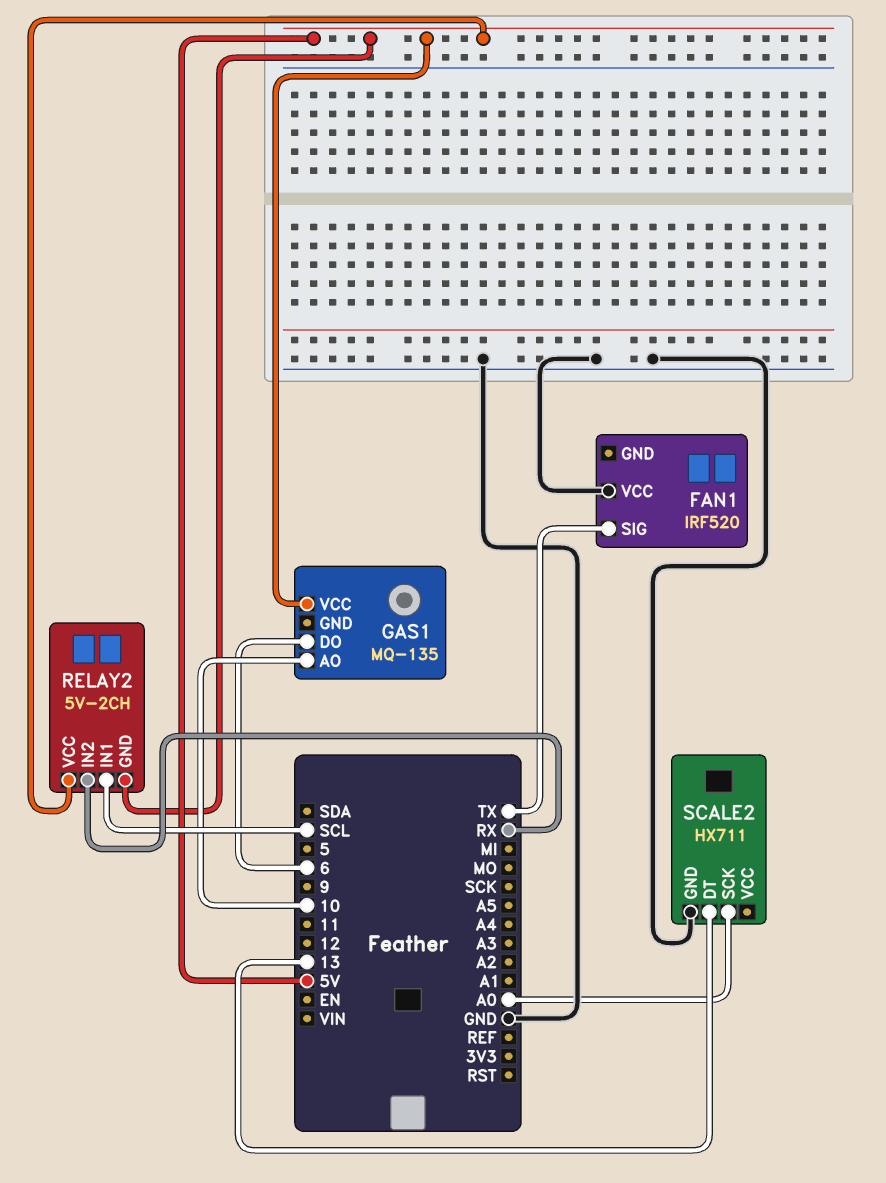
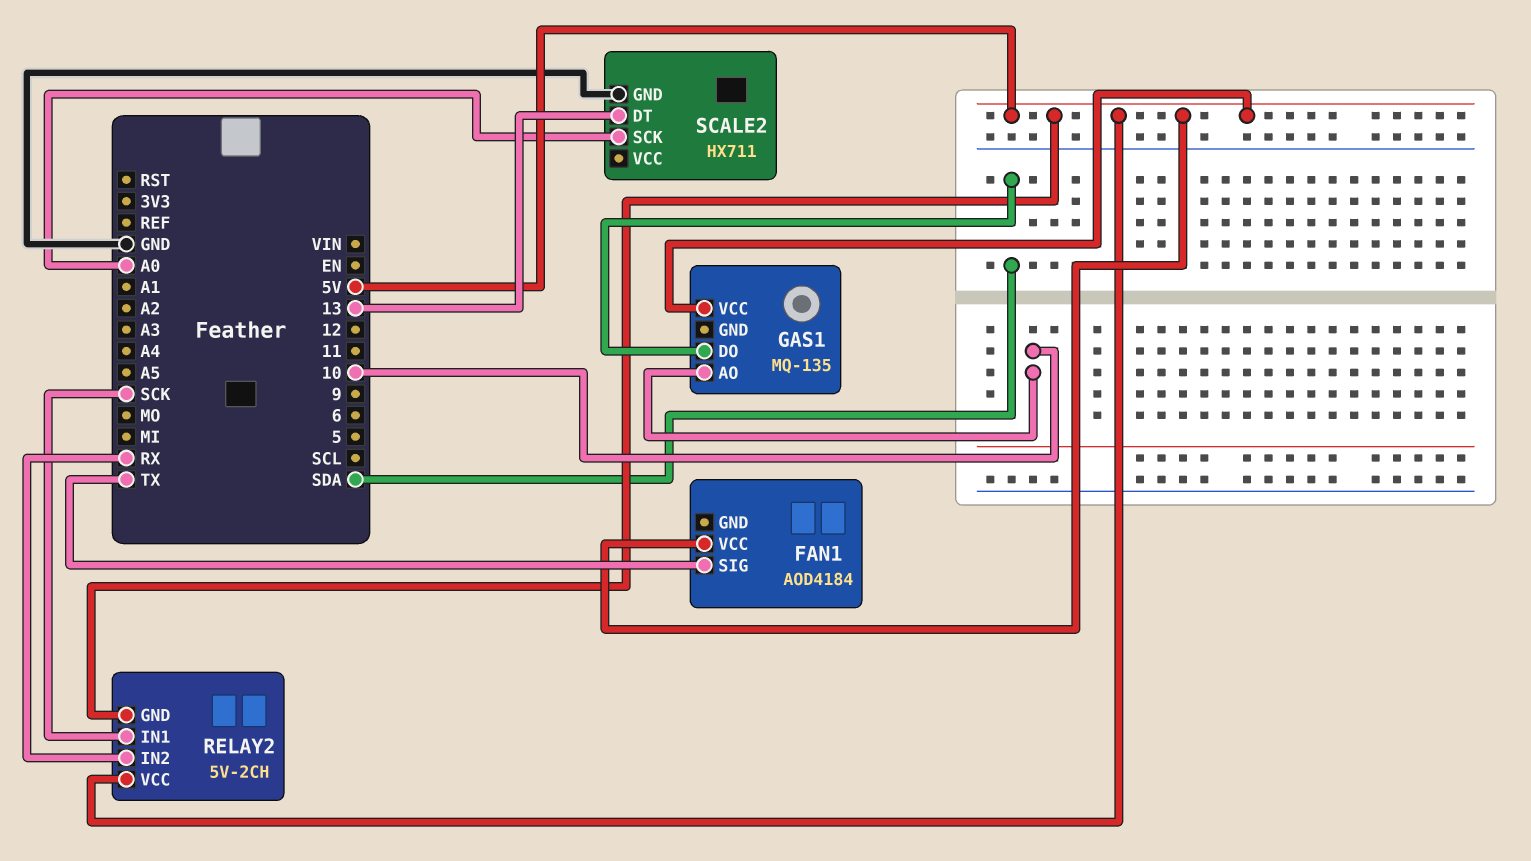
FAN1: IRF520 -> AOD4184
FAN1 pin VCC: GND -> 5V
GAS1 pin DO: 6 -> SDA
RELAY2 pin IN1: SCL -> SCK

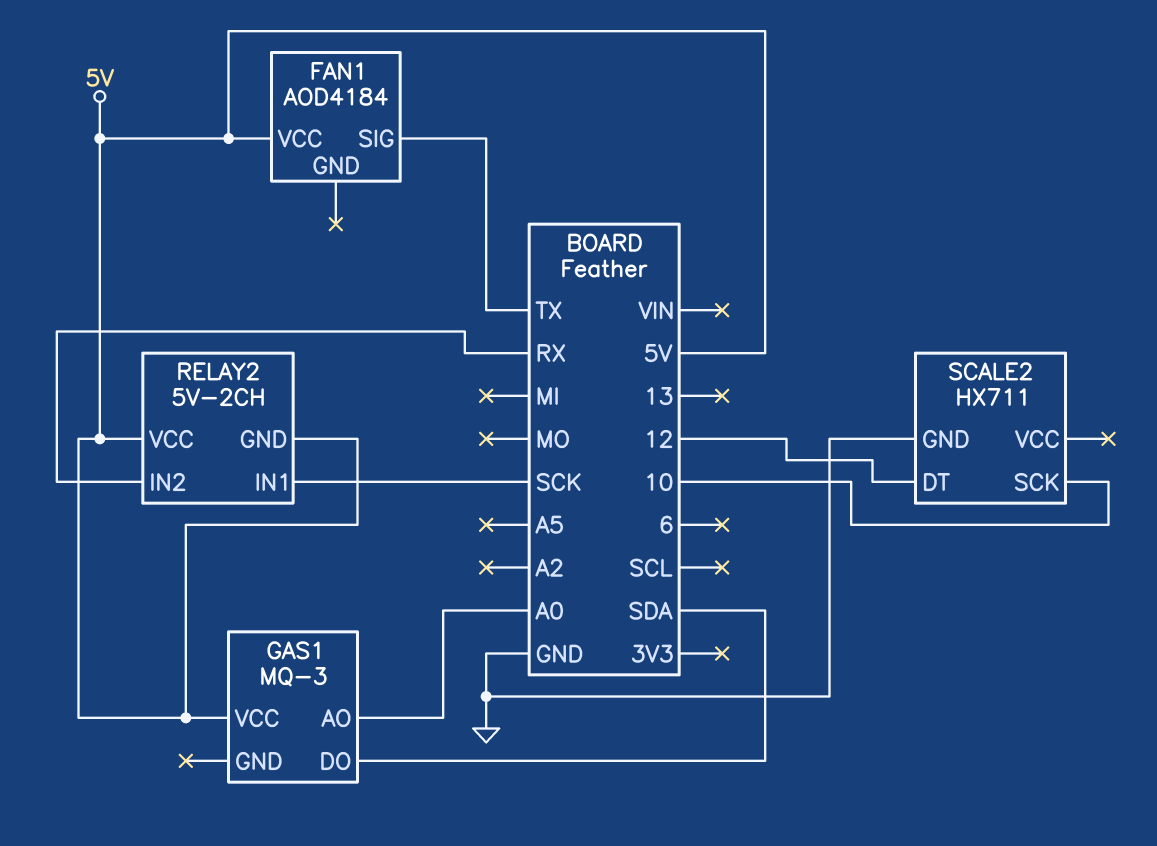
GAS1: MQ-135 -> MQ-3
GAS1 pin AO: 10 -> A0
SCALE2 pin DT: 13 -> 12
SCALE2 pin SCK: A0 -> 10

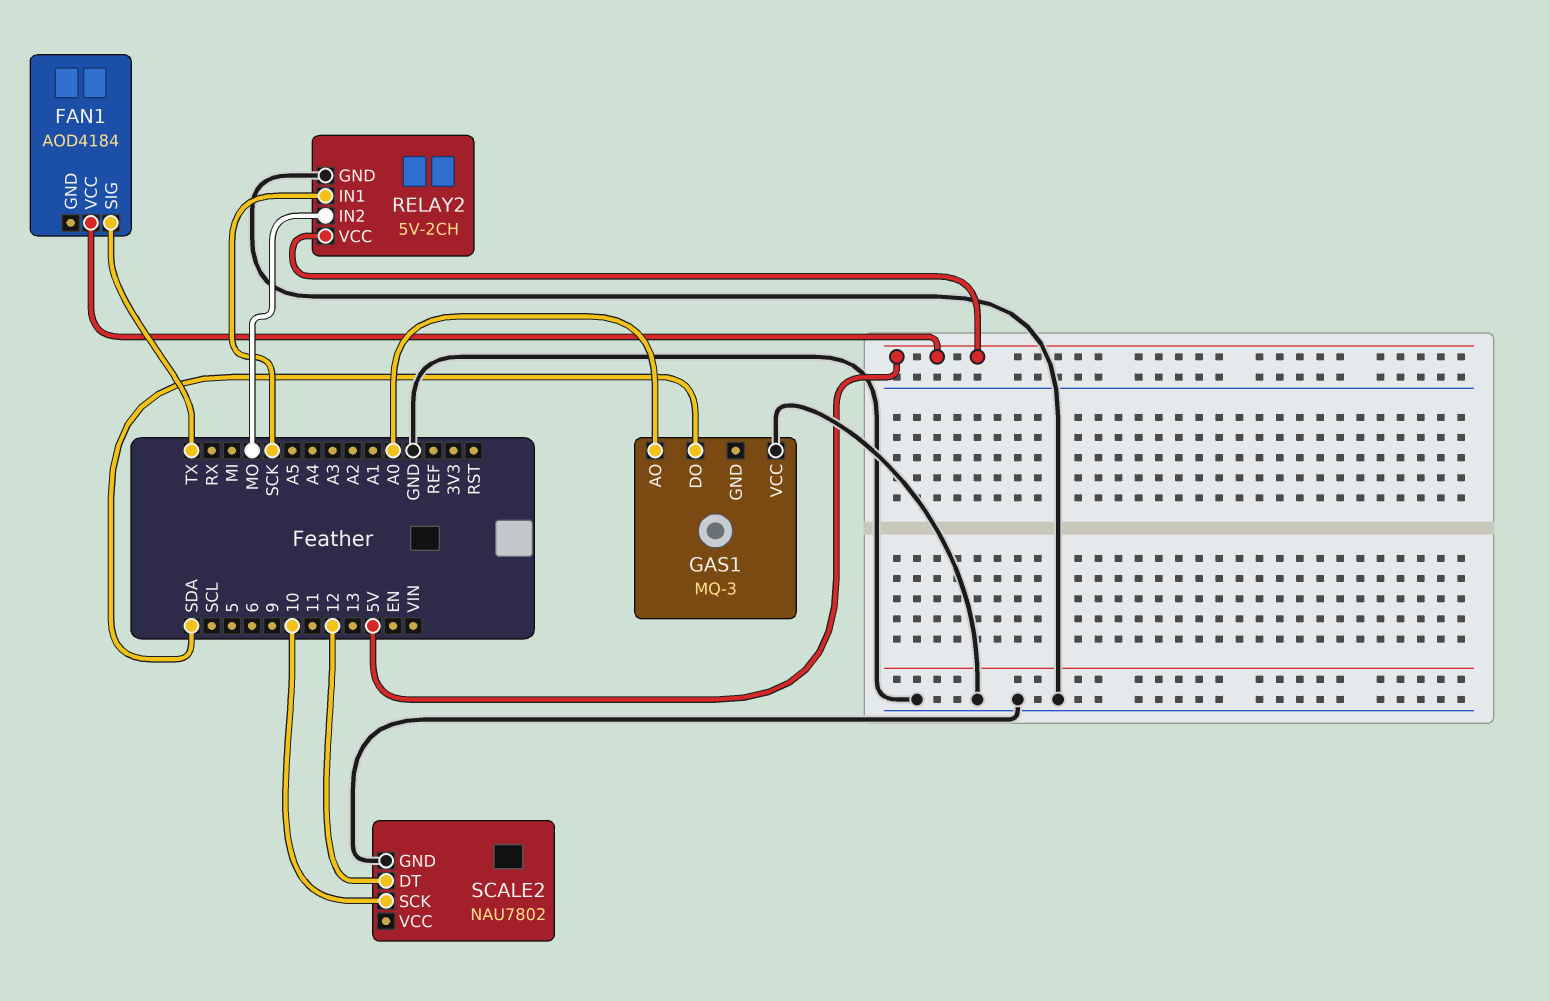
GAS1 pin VCC: 5V -> GND
RELAY2 pin GND: 5V -> GND
RELAY2 pin IN2: RX -> MO
SCALE2: HX711 -> NAU7802

